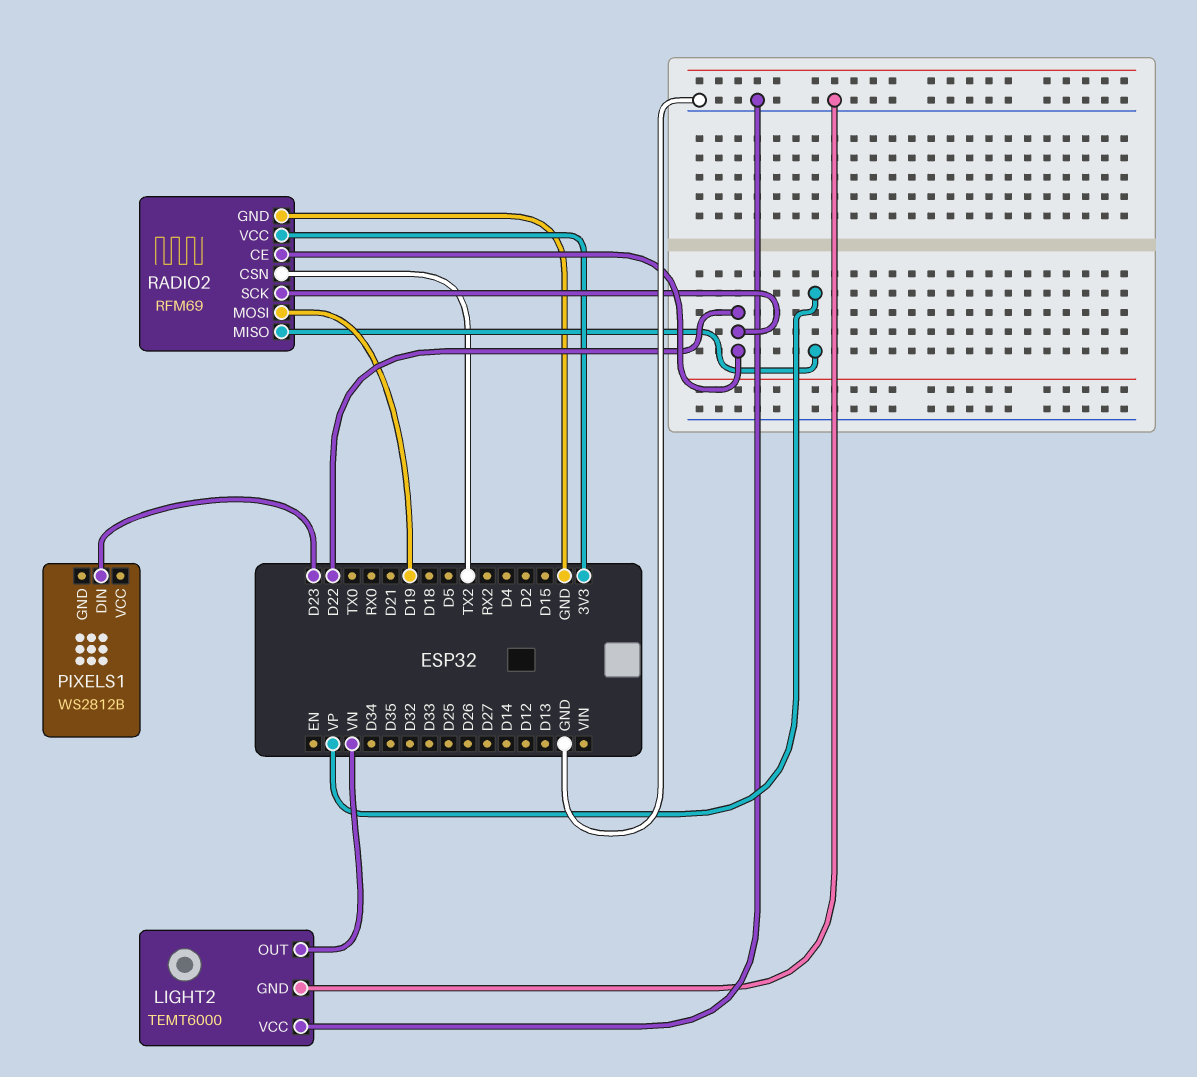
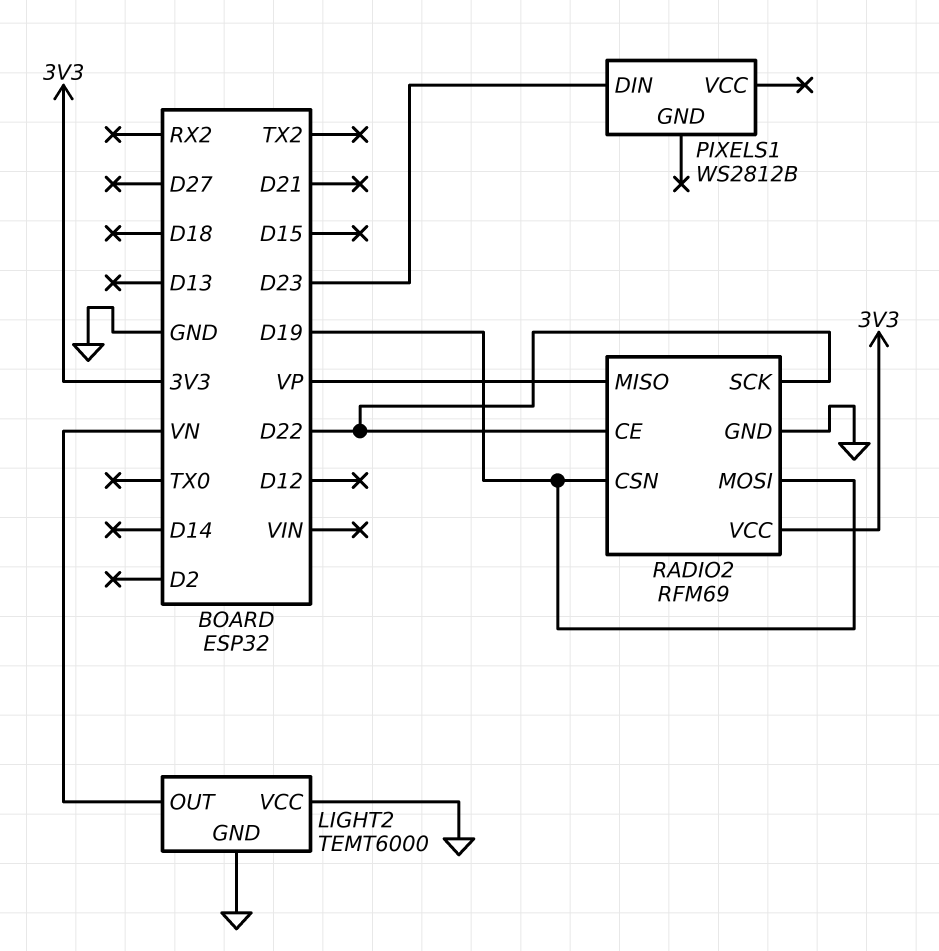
RADIO2 pin CSN: TX2 -> D19

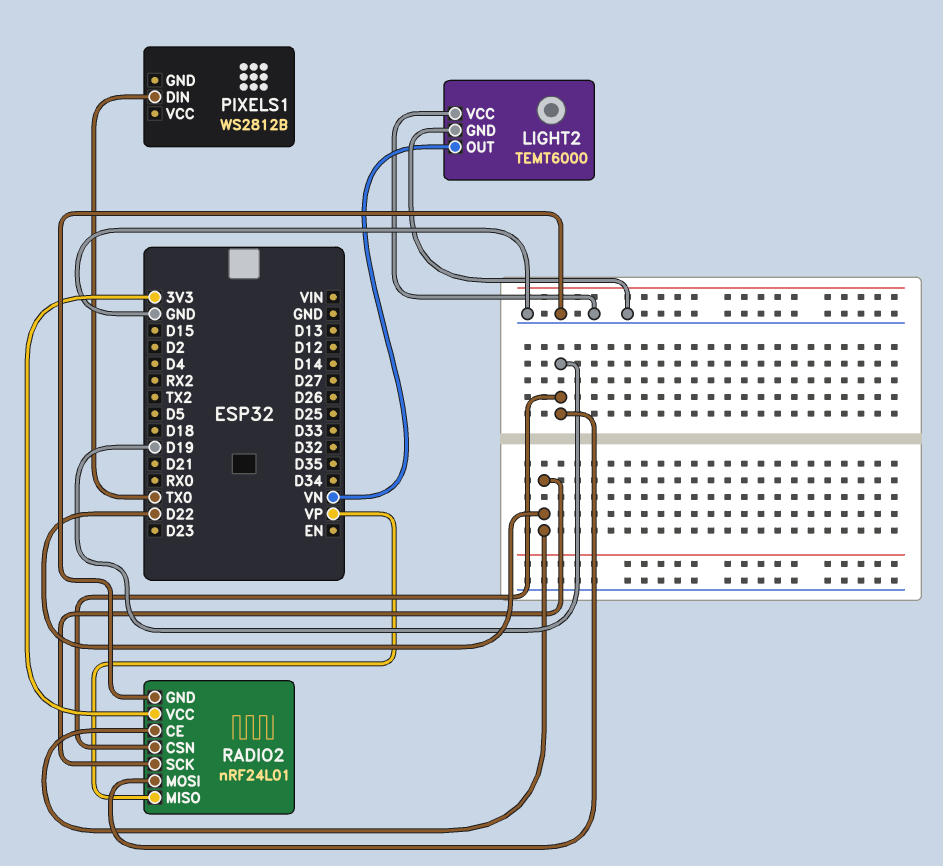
PIXELS1 pin DIN: D23 -> TX0
RADIO2: RFM69 -> nRF24L01

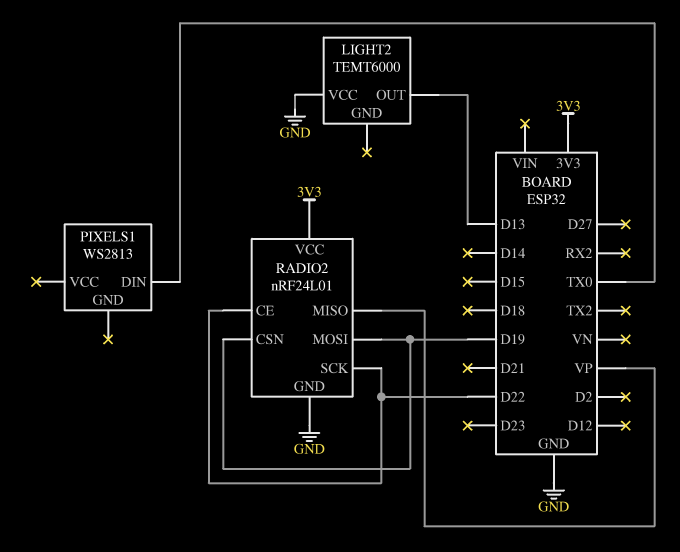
LIGHT2 pin GND: GND -> none
LIGHT2 pin OUT: VN -> D13
PIXELS1: WS2812B -> WS2813

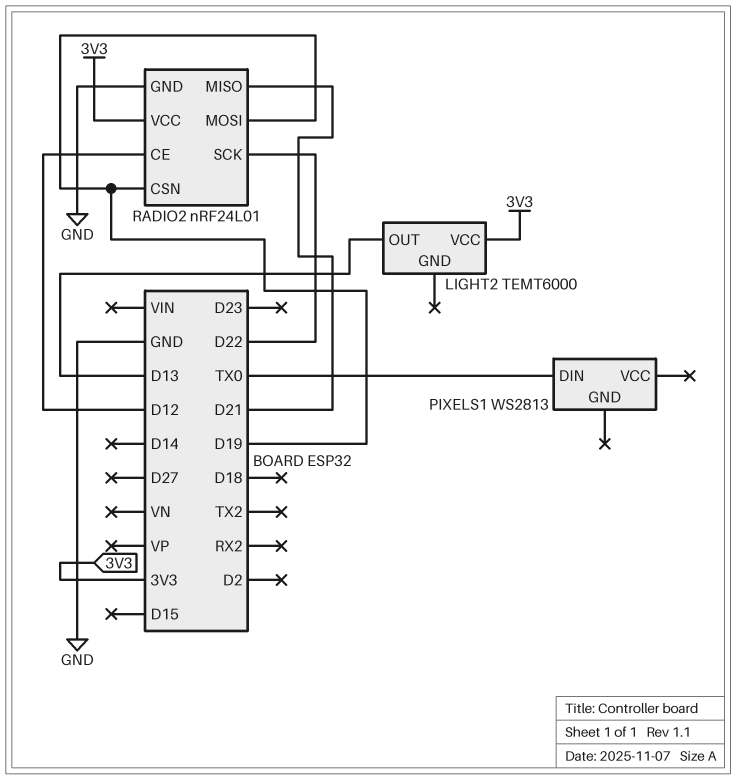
LIGHT2 pin VCC: GND -> 3V3
RADIO2 pin CE: D22 -> D12
RADIO2 pin MISO: VP -> D21

